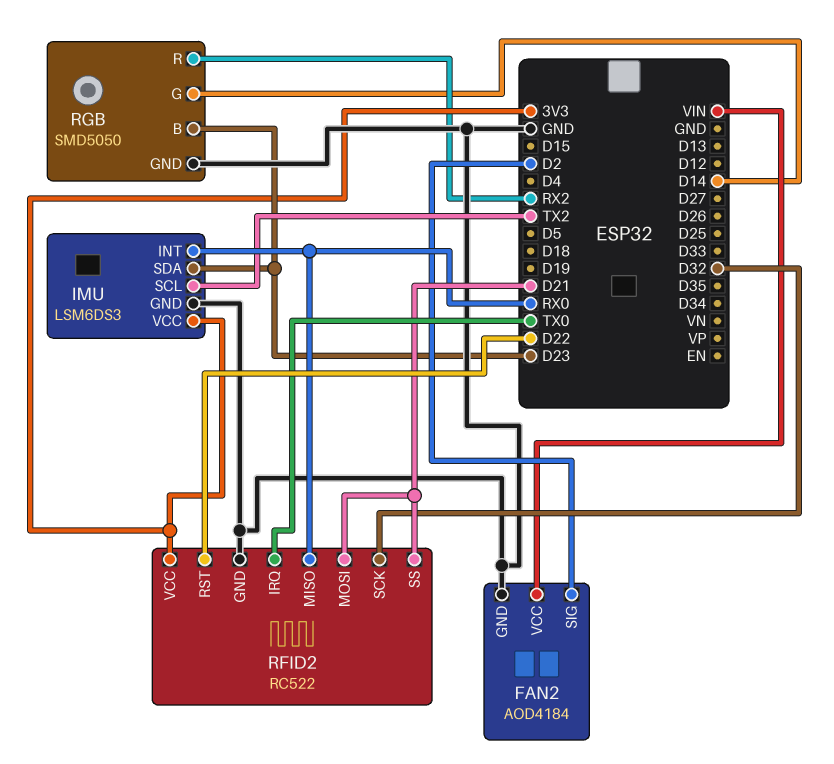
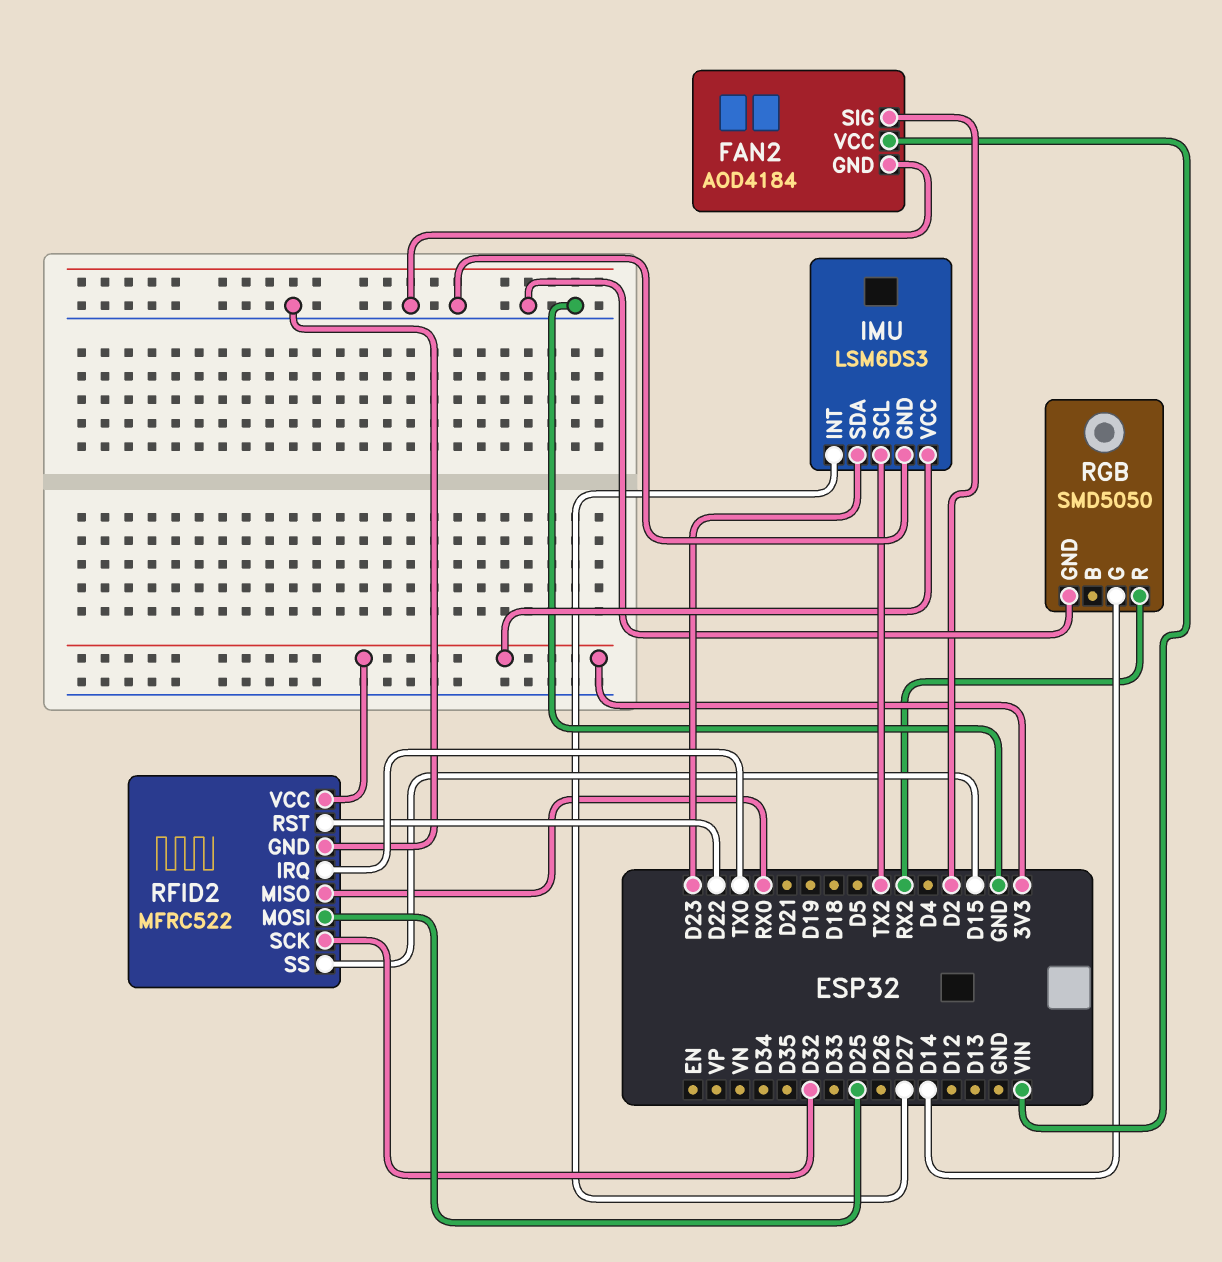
IMU pin INT: RX0 -> D27
RFID2: RC522 -> MFRC522
RFID2 pin MOSI: D21 -> D25
RFID2 pin SS: D21 -> D15
RGB pin B: D23 -> none

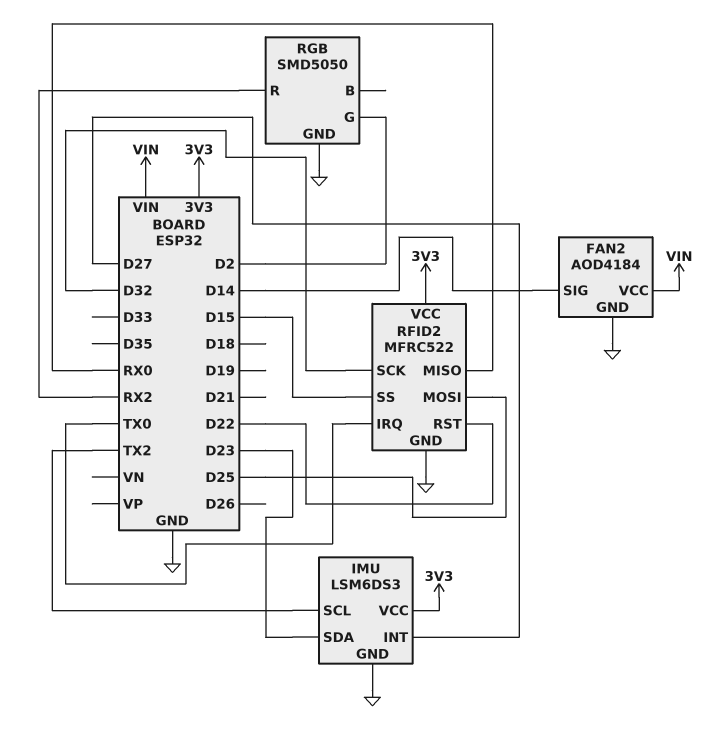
FAN2 pin SIG: D2 -> D14
RGB pin G: D14 -> D2

